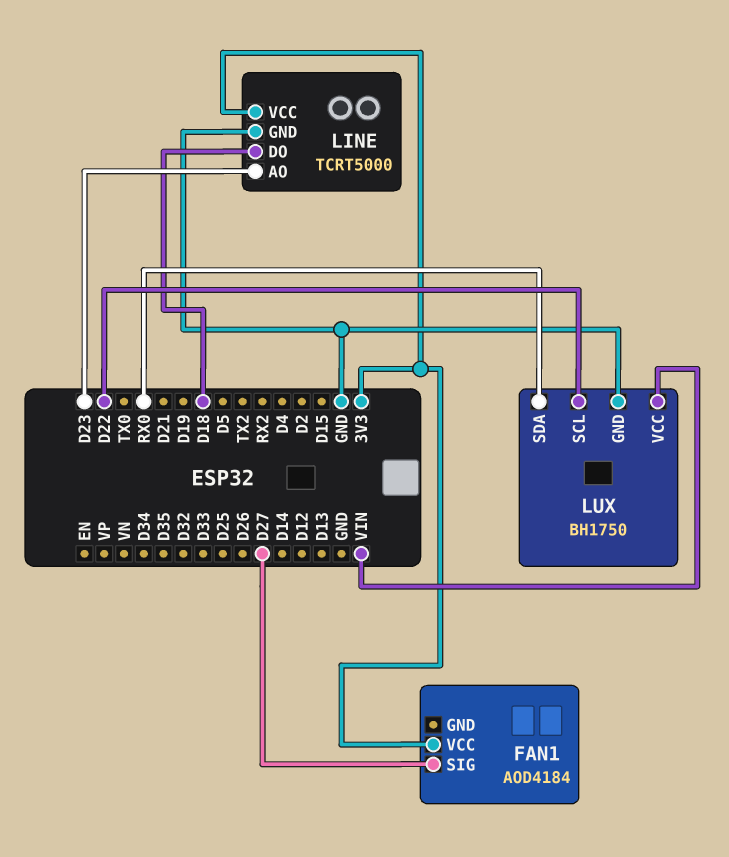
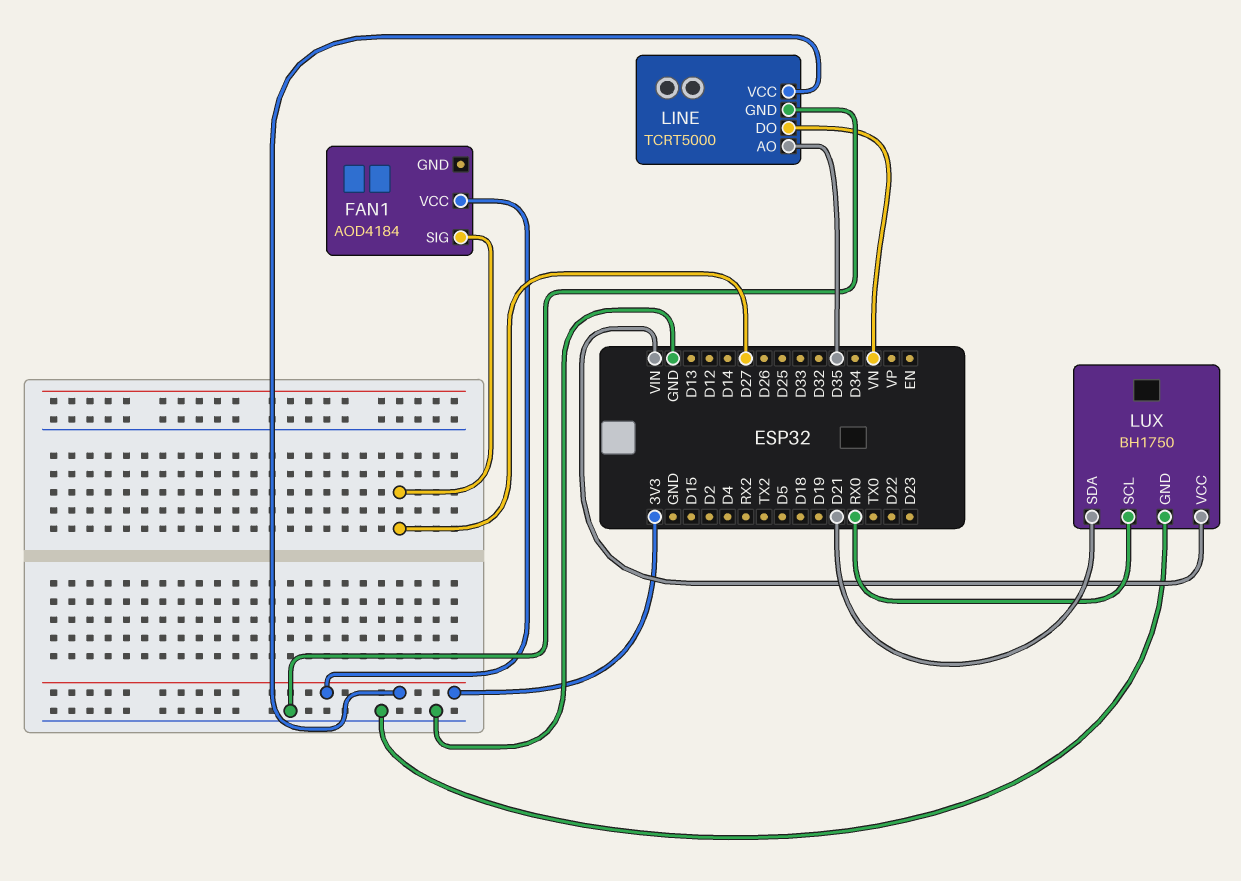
LINE pin AO: D23 -> D35
LINE pin DO: D18 -> VN
LUX pin SCL: D22 -> RX0
LUX pin SDA: RX0 -> D21

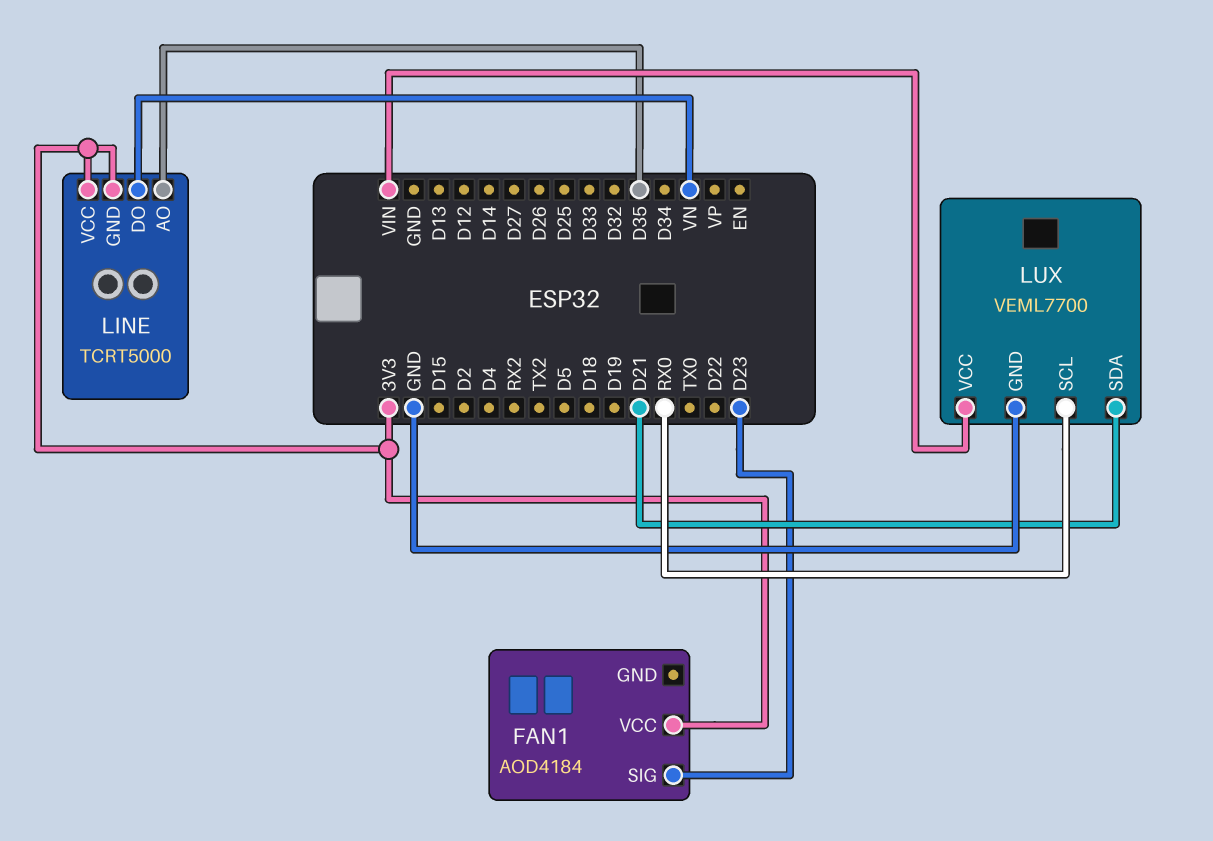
FAN1 pin SIG: D27 -> D23
LINE pin GND: GND -> 3V3
LUX: BH1750 -> VEML7700

